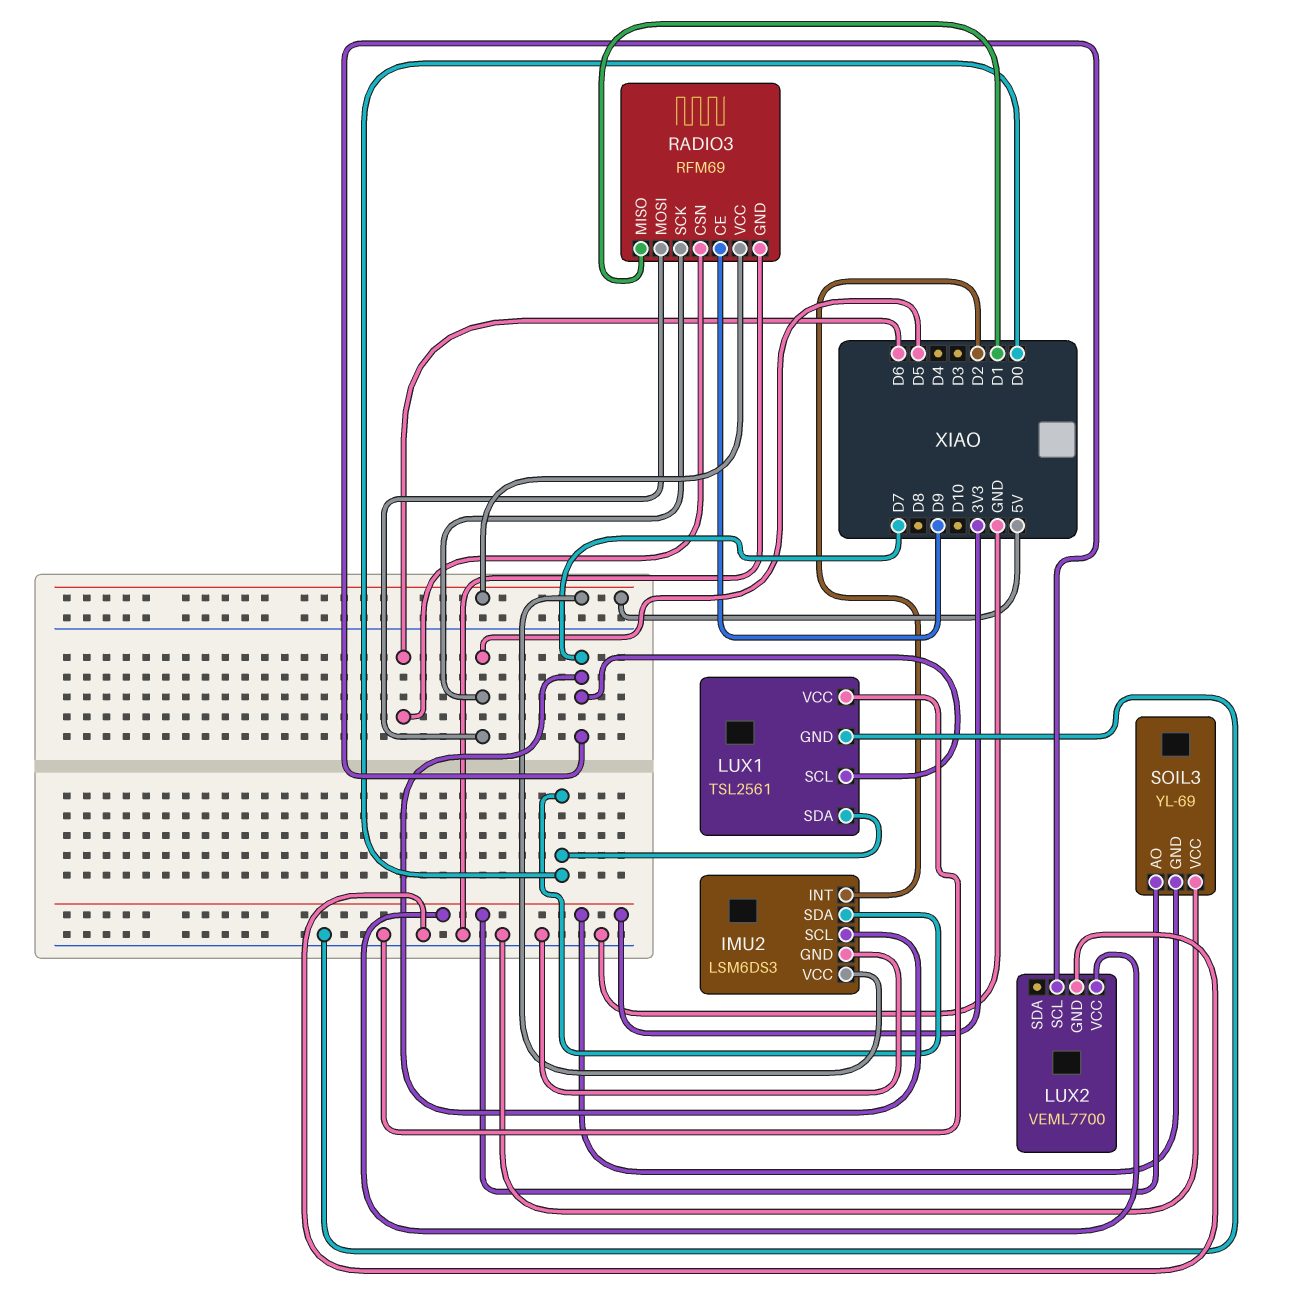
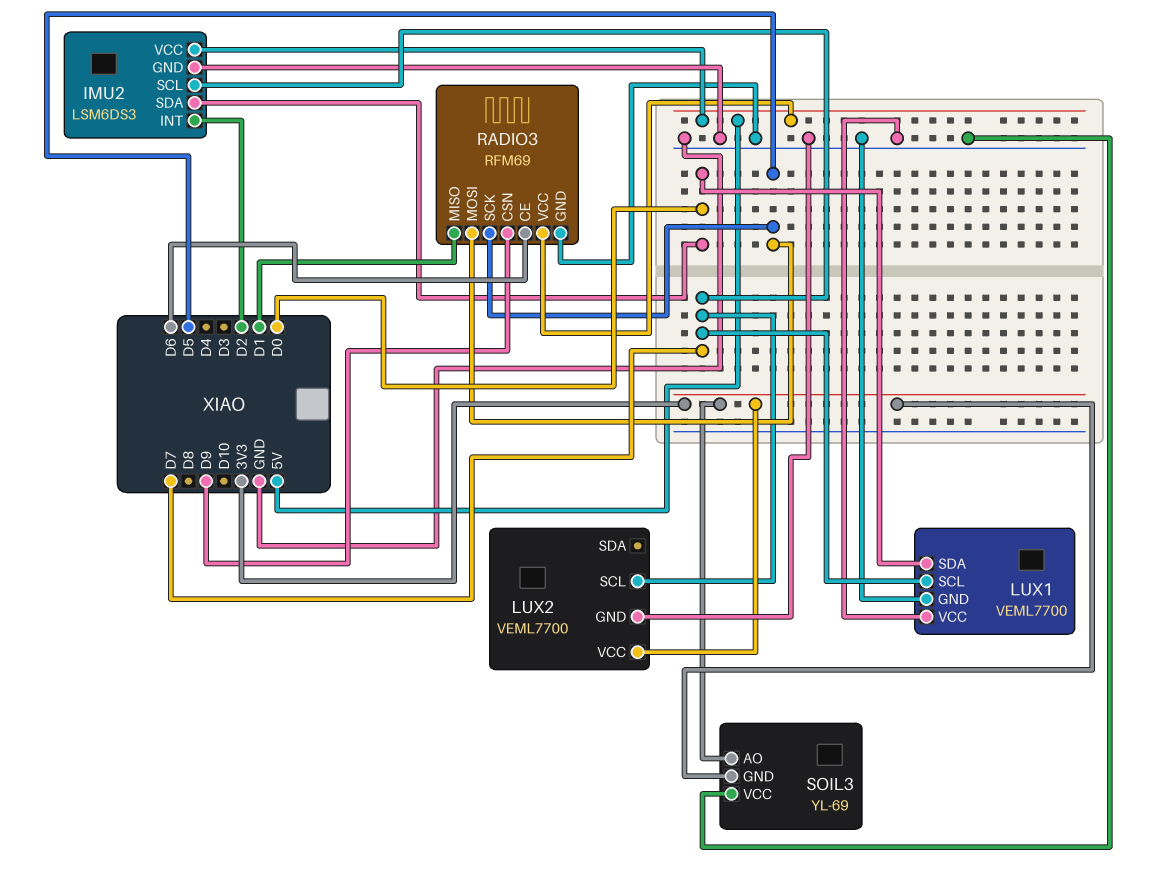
LUX1: TSL2561 -> VEML7700
RADIO3 pin CE: D9 -> D6
RADIO3 pin CSN: D6 -> D9

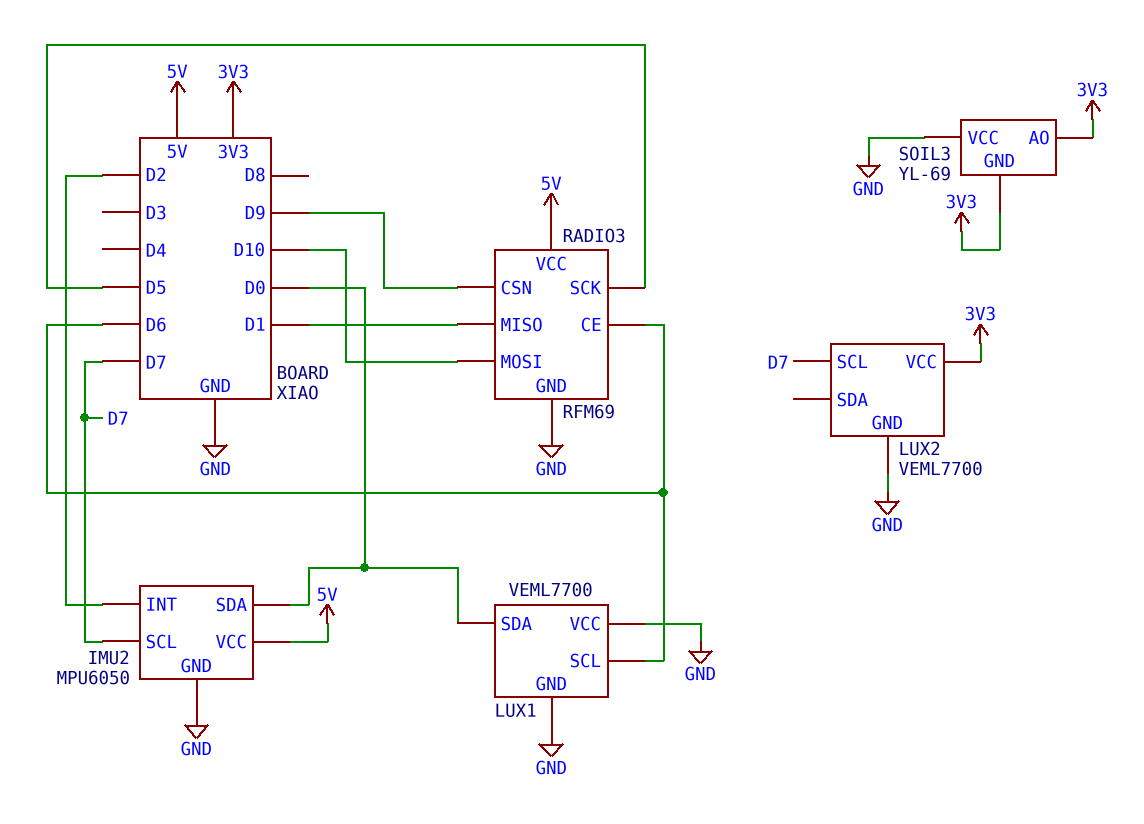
IMU2: LSM6DS3 -> MPU6050
LUX1 pin SCL: D7 -> D6
RADIO3 pin MOSI: D5 -> D10

